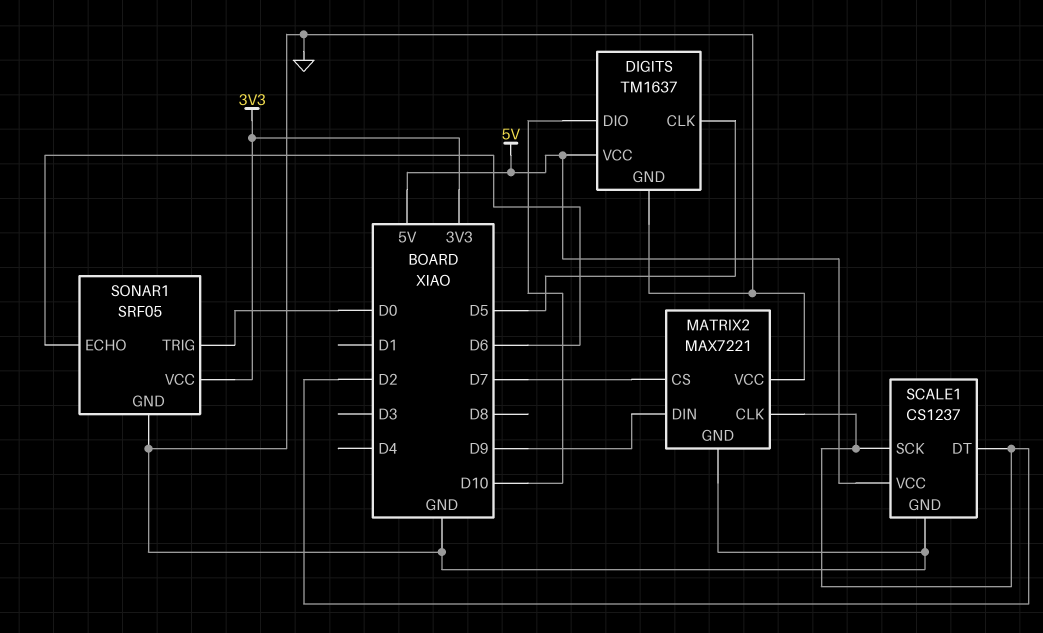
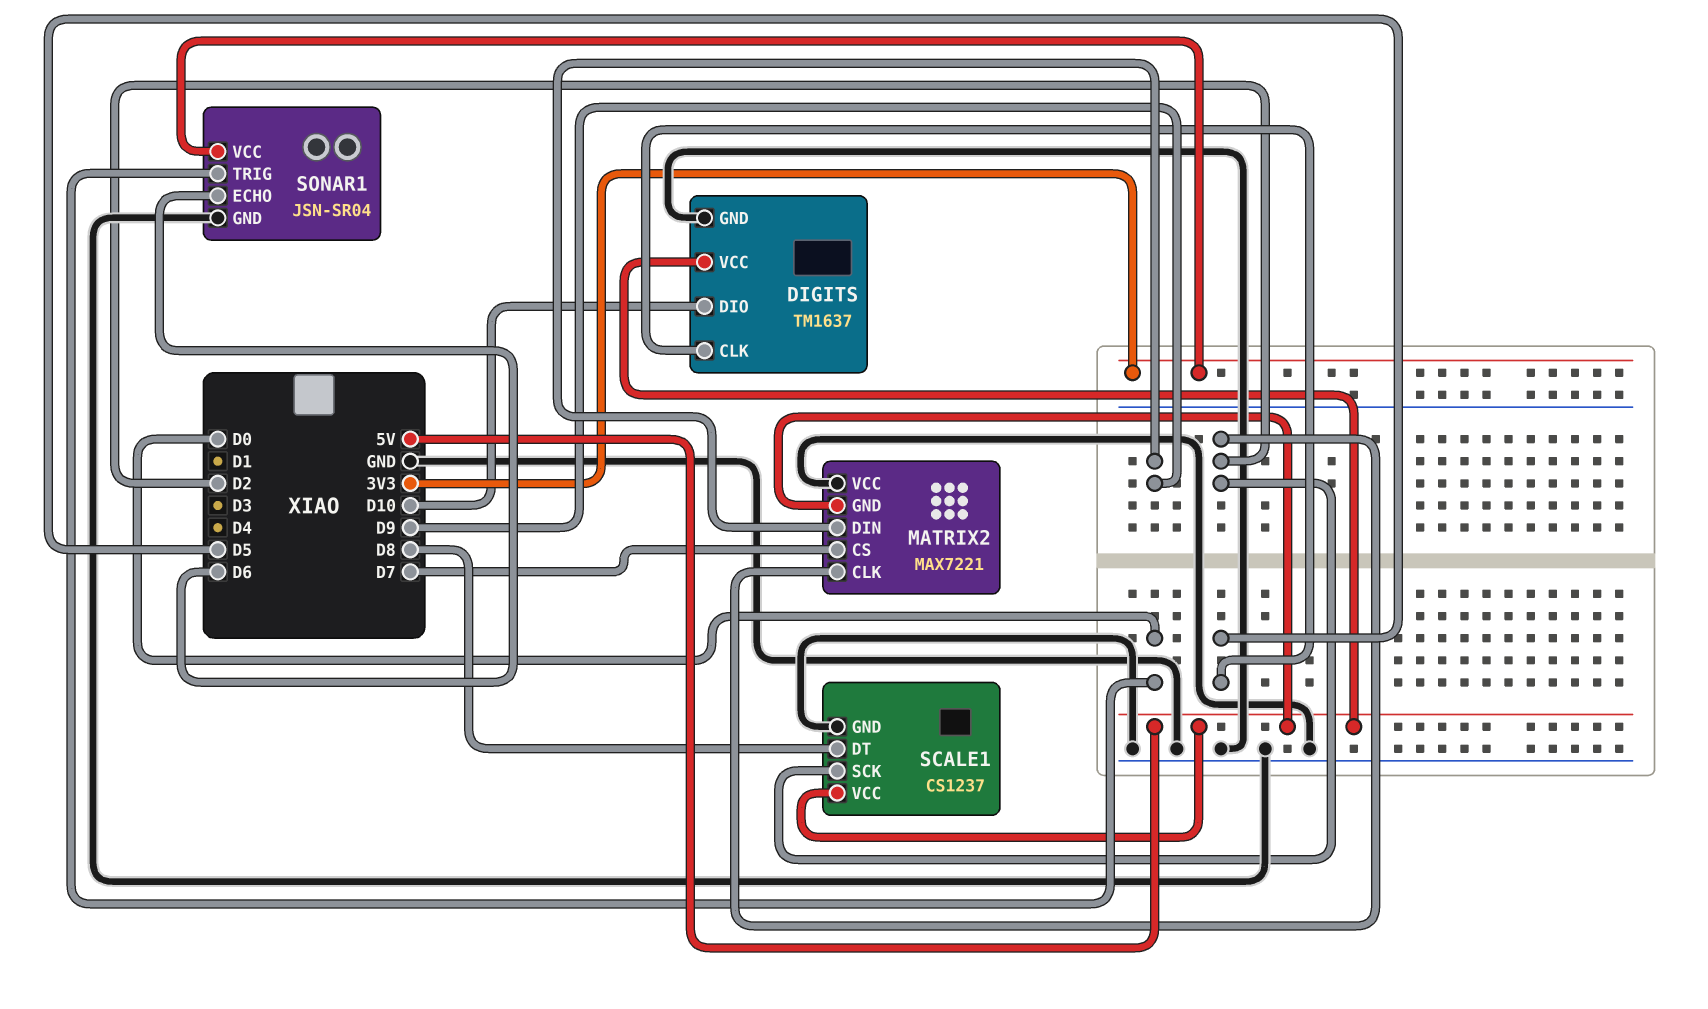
MATRIX2 pin GND: GND -> 5V
SCALE1 pin DT: D2 -> D8
SONAR1: SRF05 -> JSN-SR04

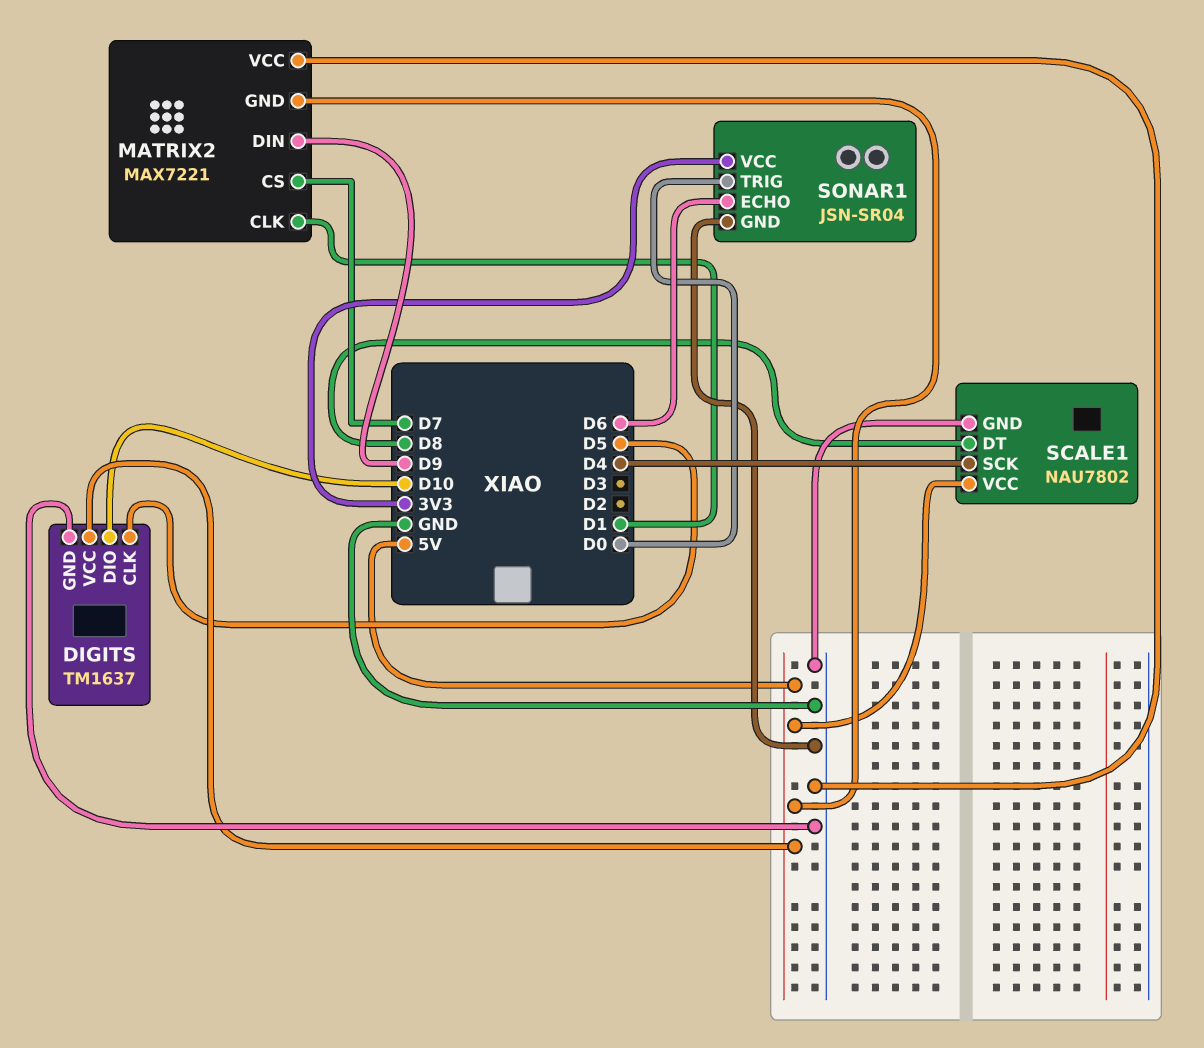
MATRIX2 pin CLK: D2 -> D1
SCALE1: CS1237 -> NAU7802
SCALE1 pin SCK: D2 -> D4

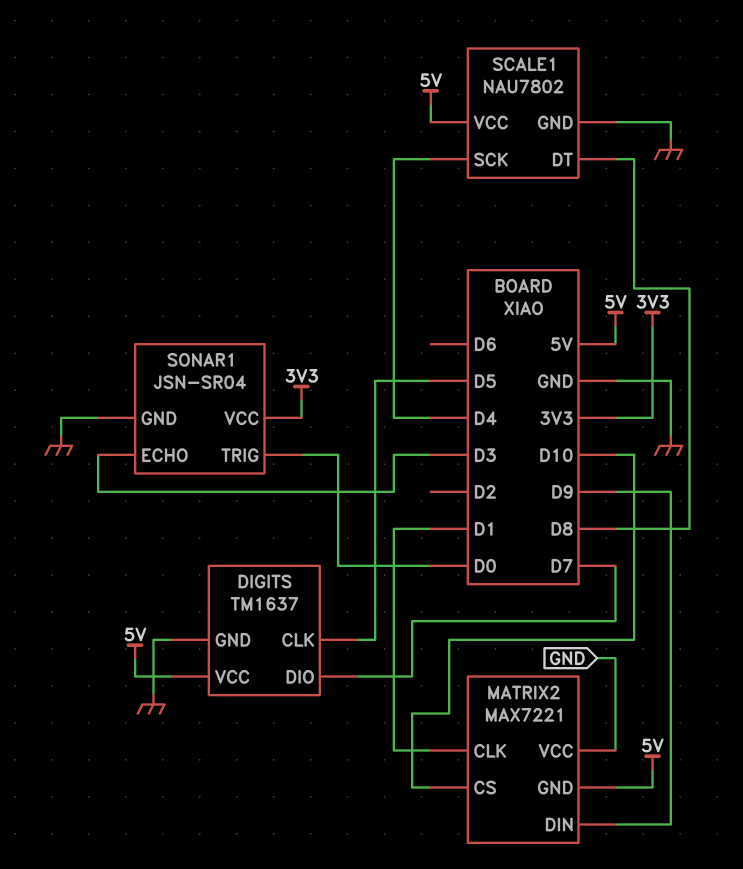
DIGITS pin DIO: D10 -> D7
MATRIX2 pin CS: D7 -> D10
SONAR1 pin ECHO: D6 -> D3

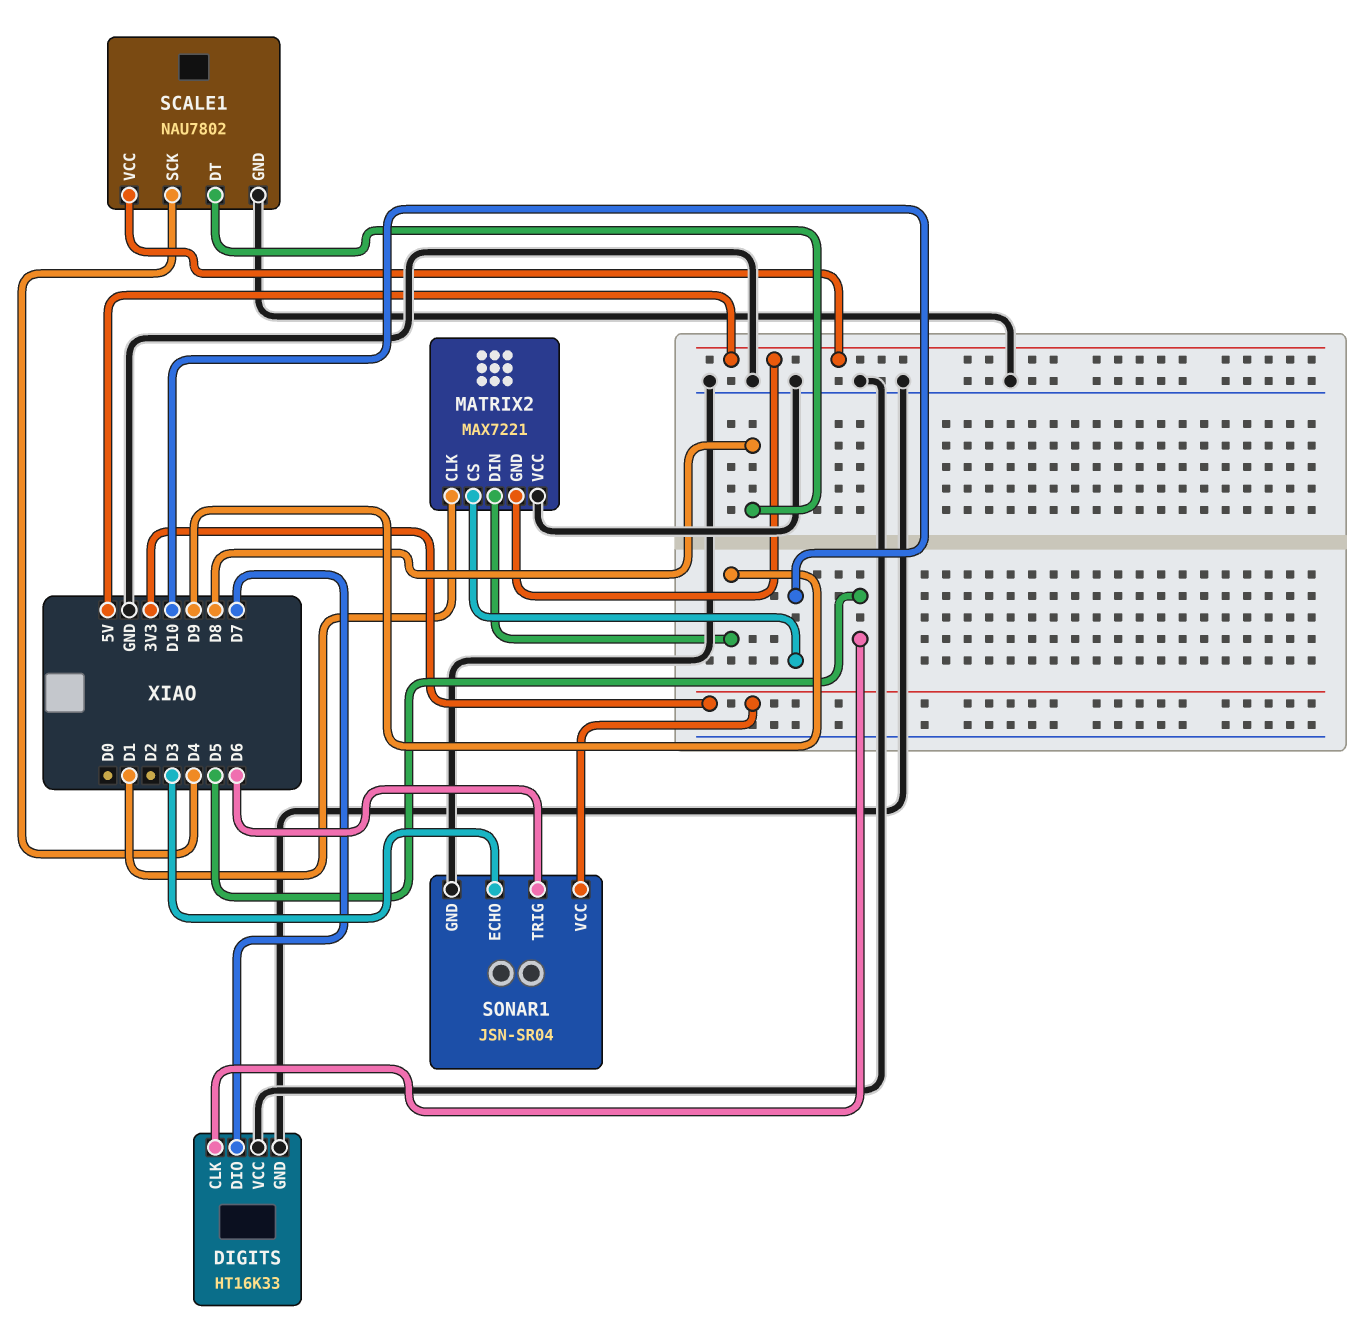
DIGITS: TM1637 -> HT16K33
DIGITS pin VCC: 5V -> GND
SONAR1 pin TRIG: D0 -> D6

